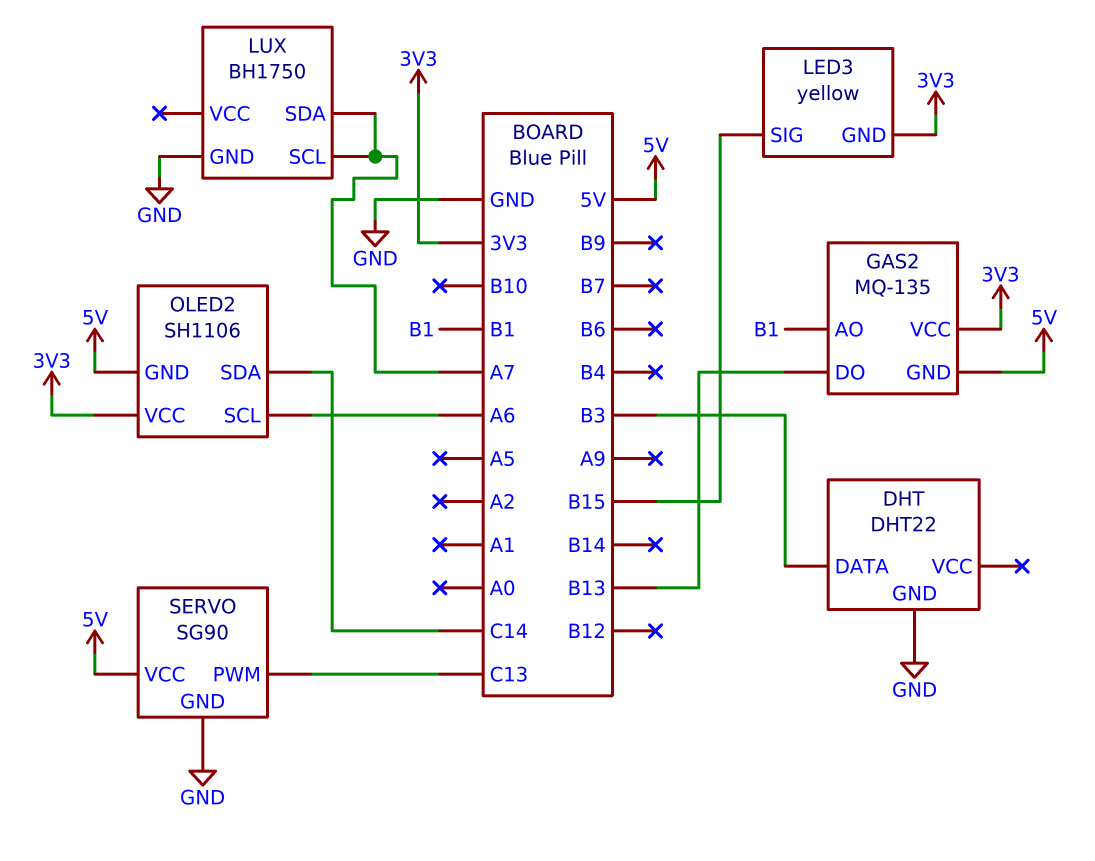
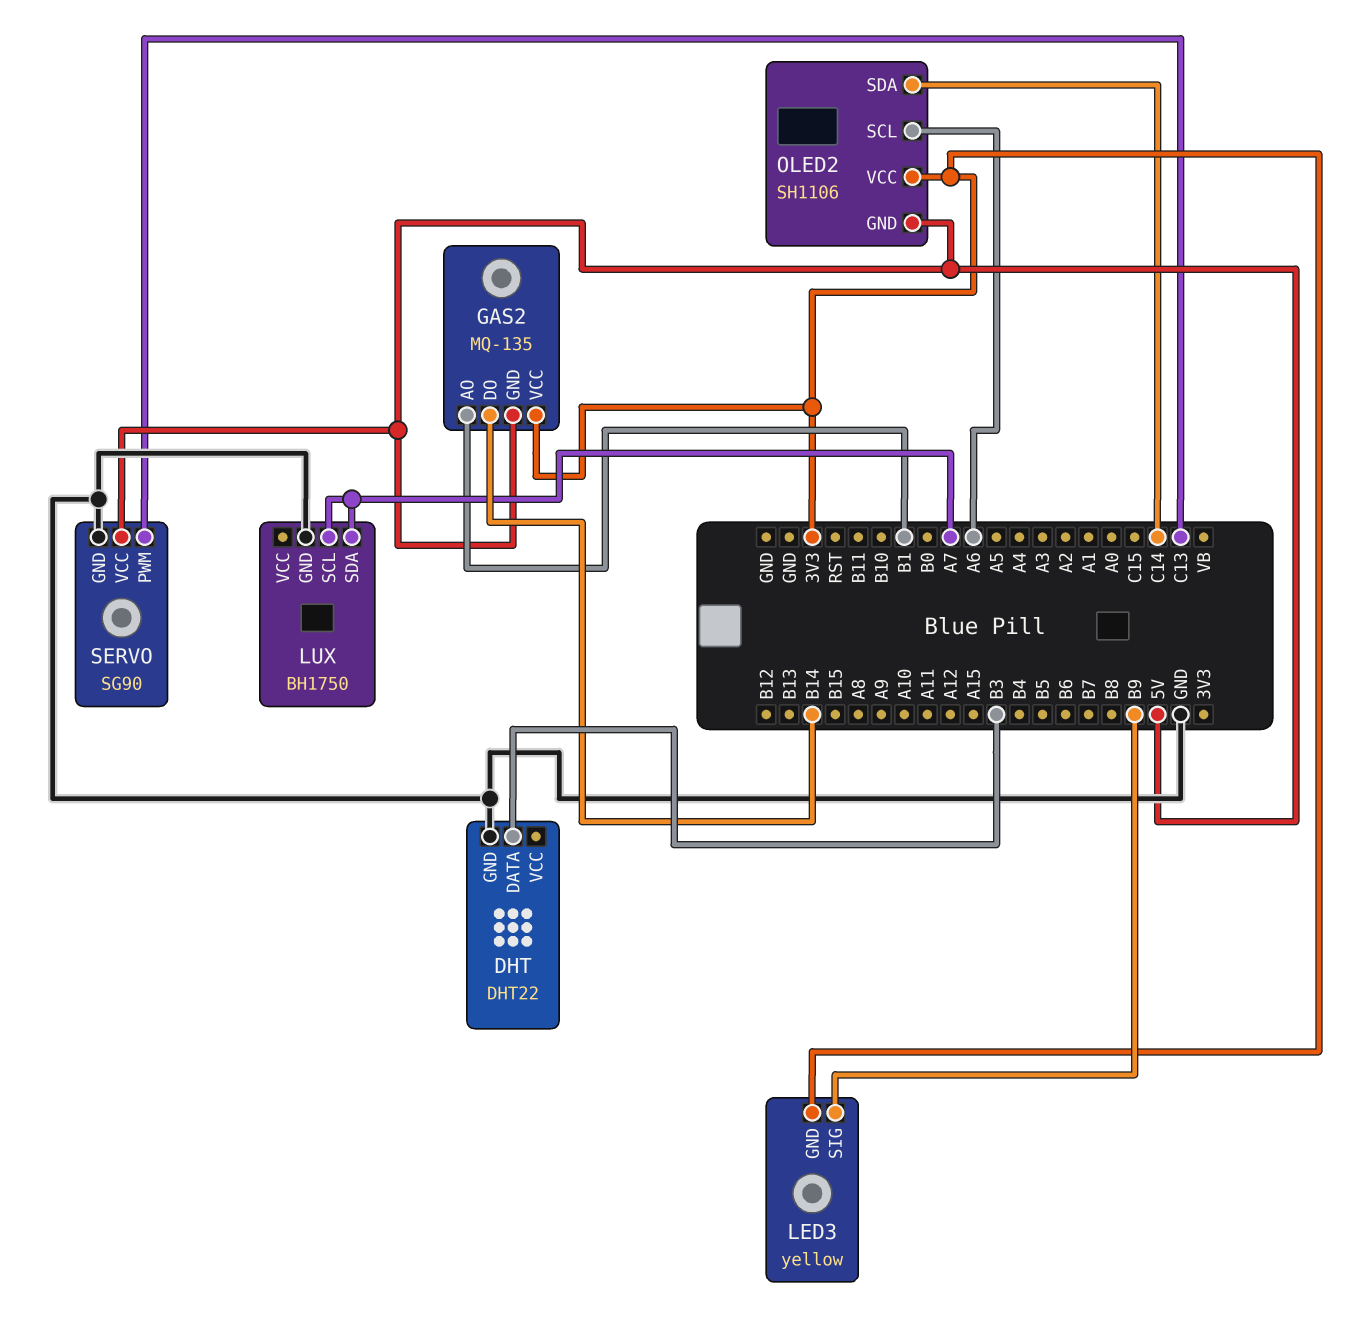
GAS2 pin DO: B13 -> B14
LED3 pin SIG: B15 -> B9

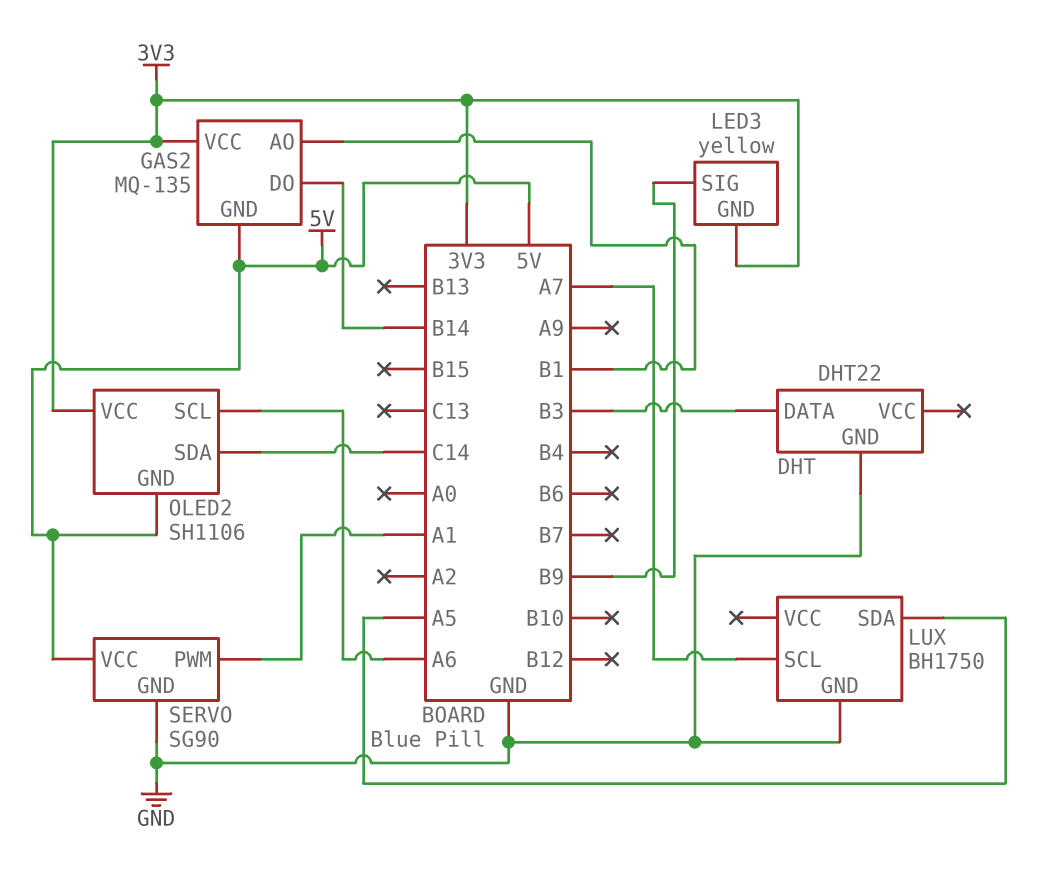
LUX pin SDA: A7 -> A5
SERVO pin PWM: C13 -> A1

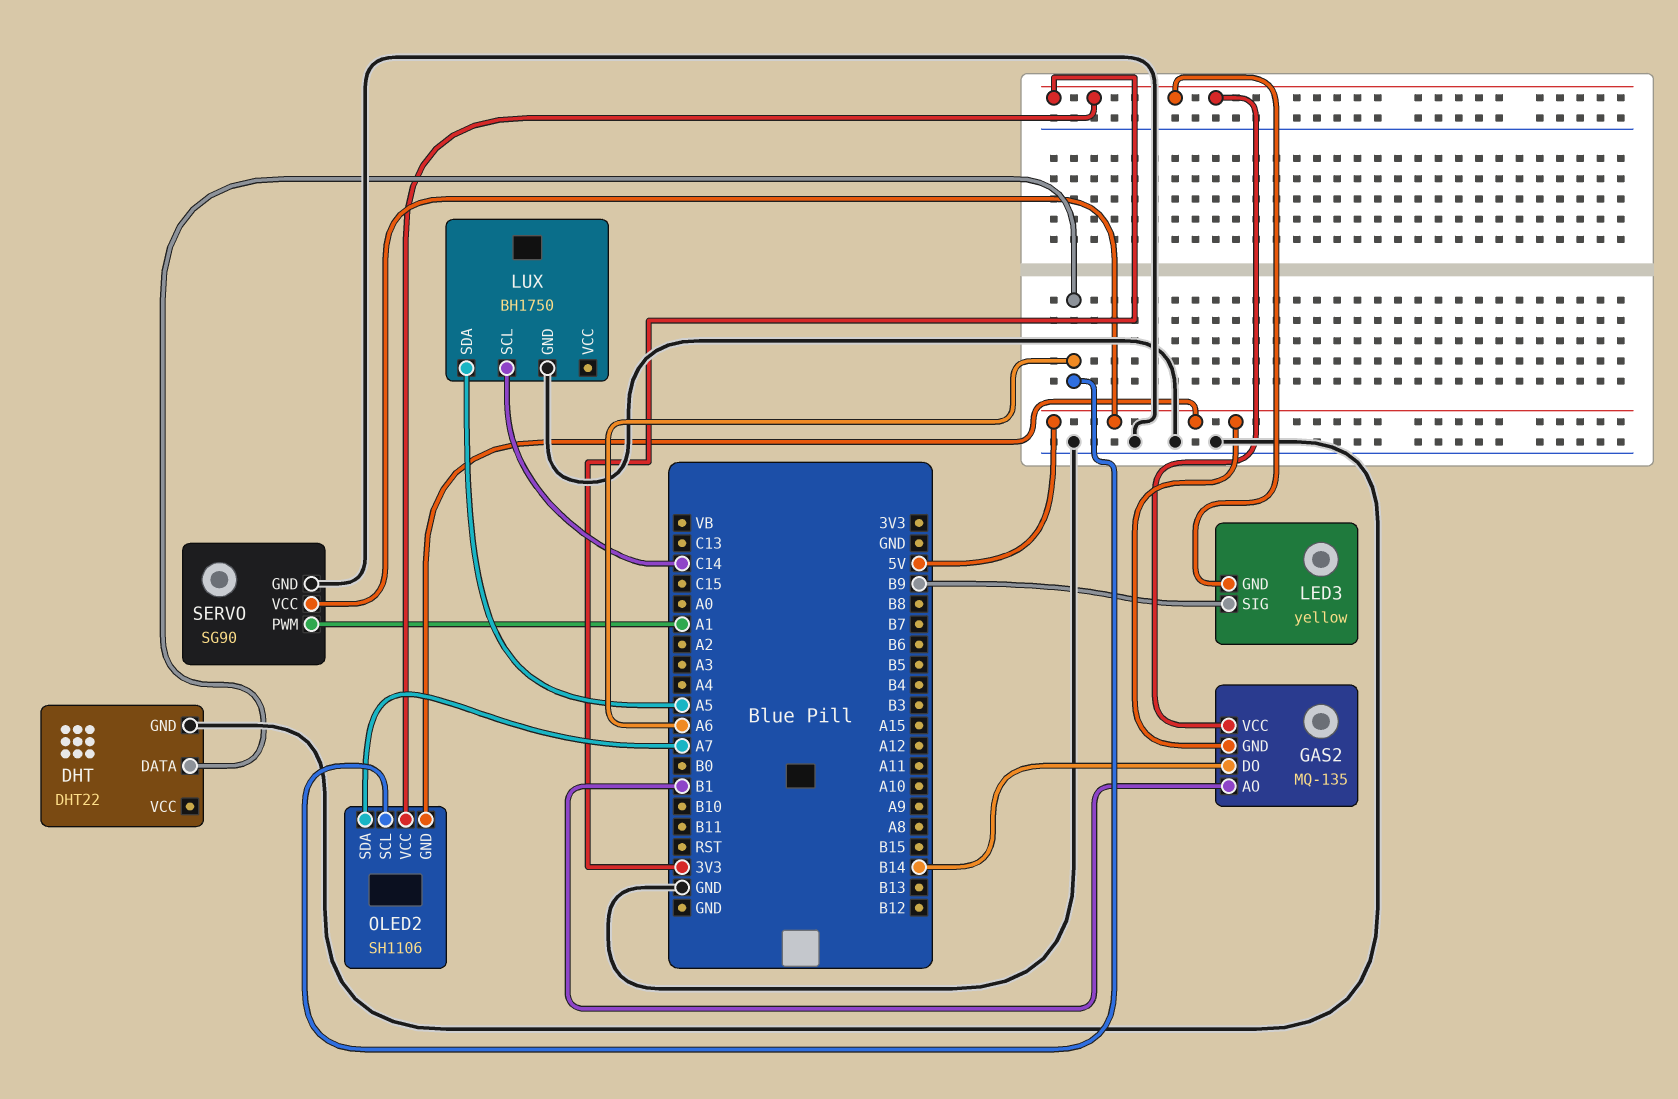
DHT pin DATA: B3 -> A6
LUX pin SCL: A7 -> C14
OLED2 pin SDA: C14 -> A7

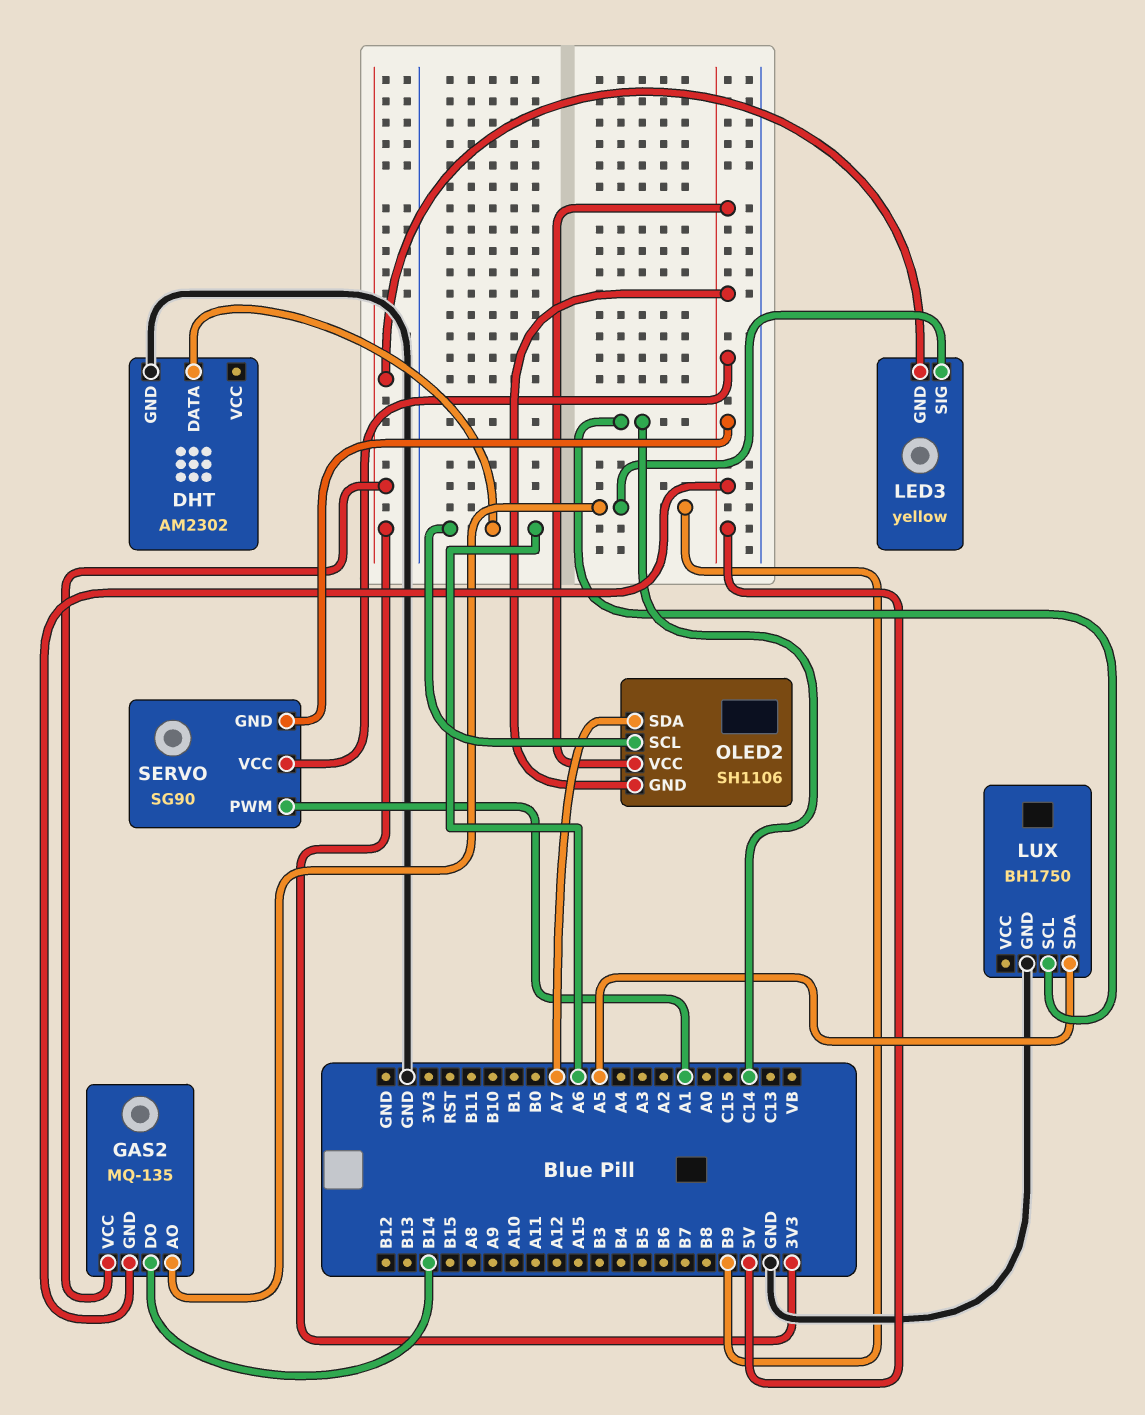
DHT: DHT22 -> AM2302
GAS2 pin AO: B1 -> B9
OLED2 pin VCC: 3V3 -> 5V
SERVO pin GND: GND -> 5V

